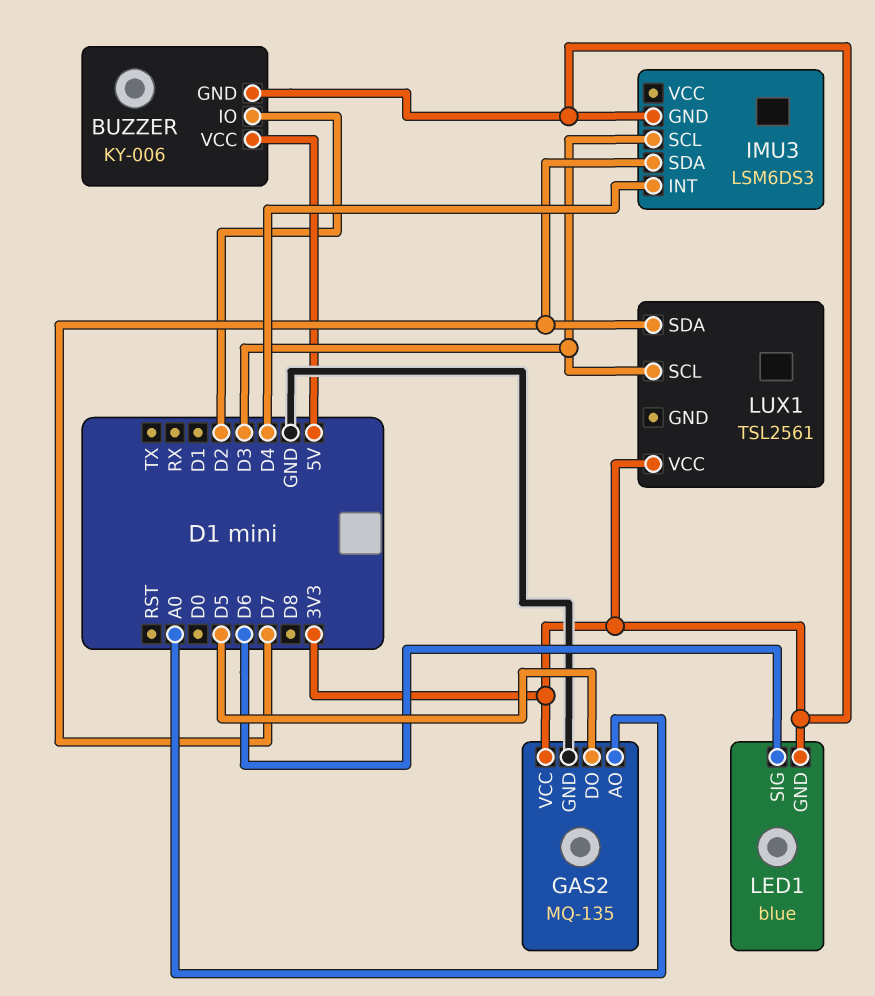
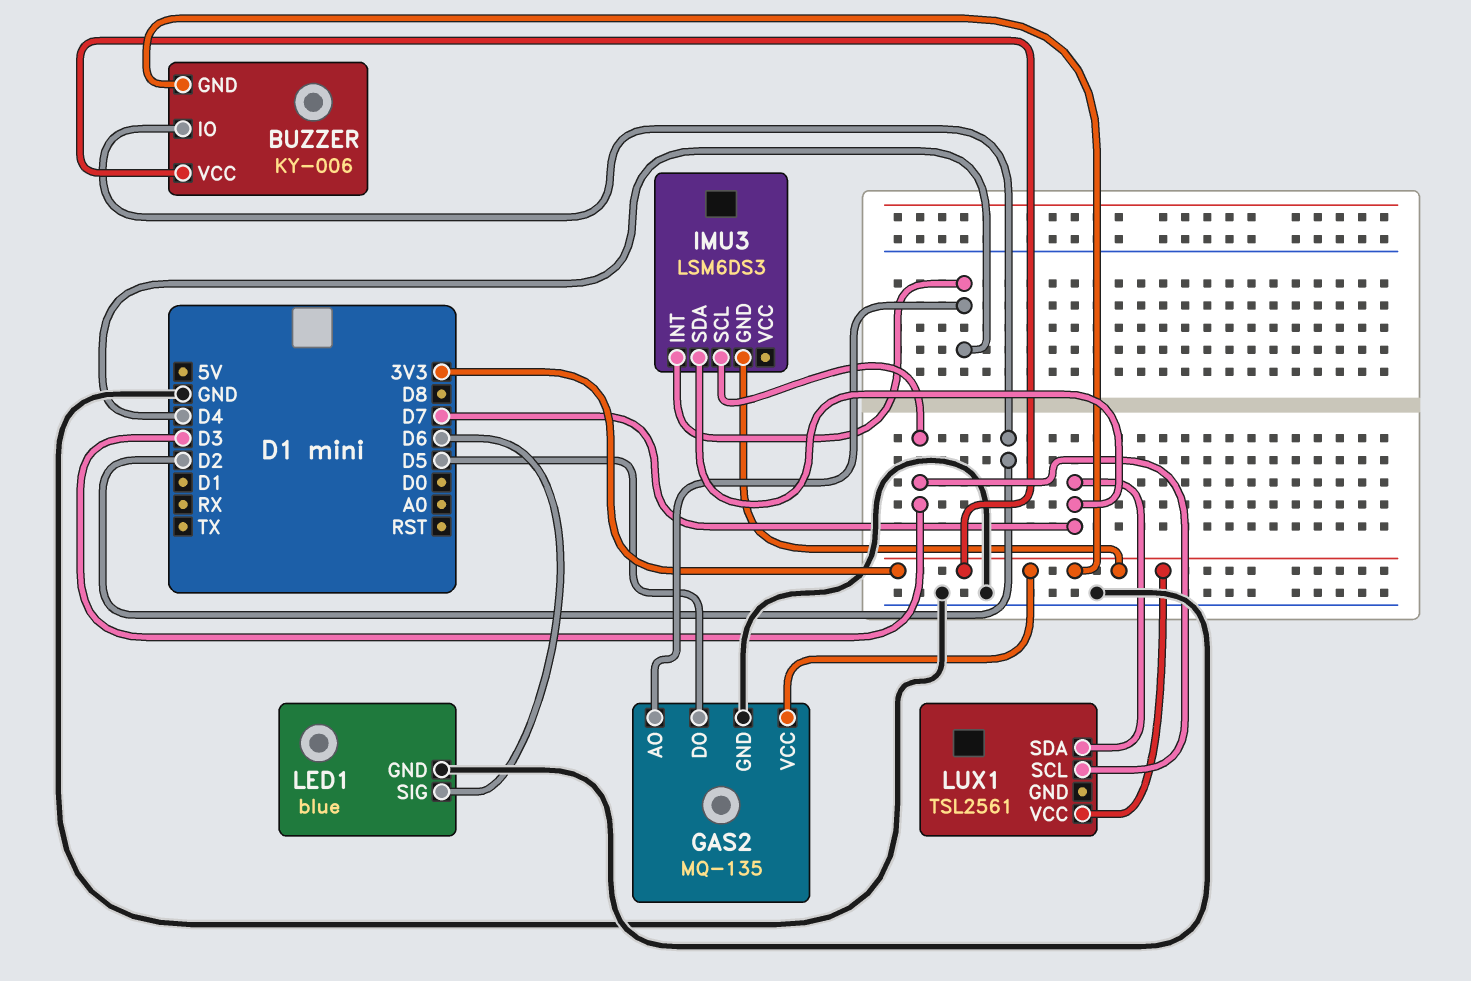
BUZZER pin VCC: 5V -> 3V3
GAS2 pin AO: A0 -> D4
LED1 pin GND: 3V3 -> GND

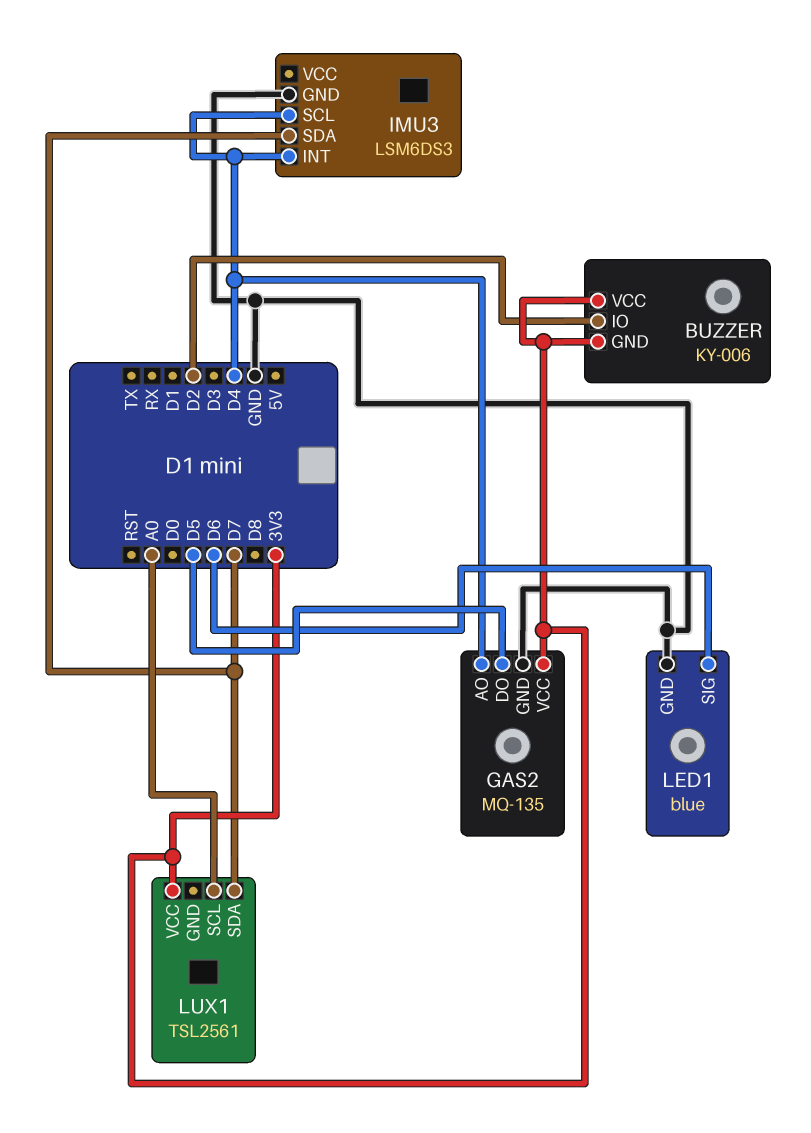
IMU3 pin GND: 3V3 -> GND
IMU3 pin SCL: D3 -> D4
LUX1 pin SCL: D3 -> A0

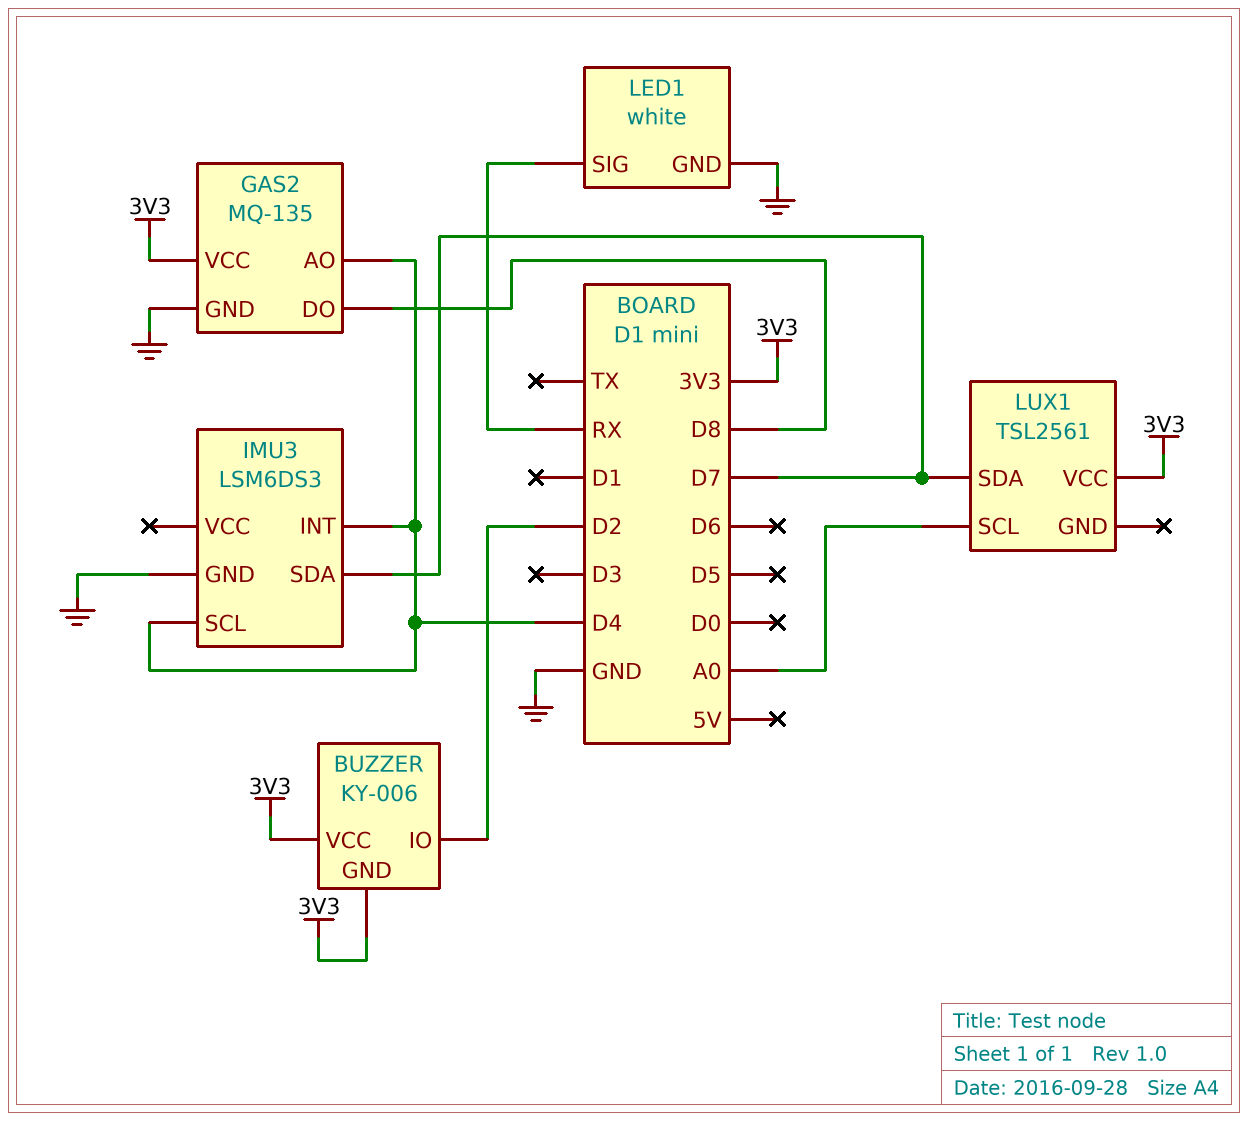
GAS2 pin DO: D5 -> D8
LED1: blue -> white
LED1 pin SIG: D6 -> RX

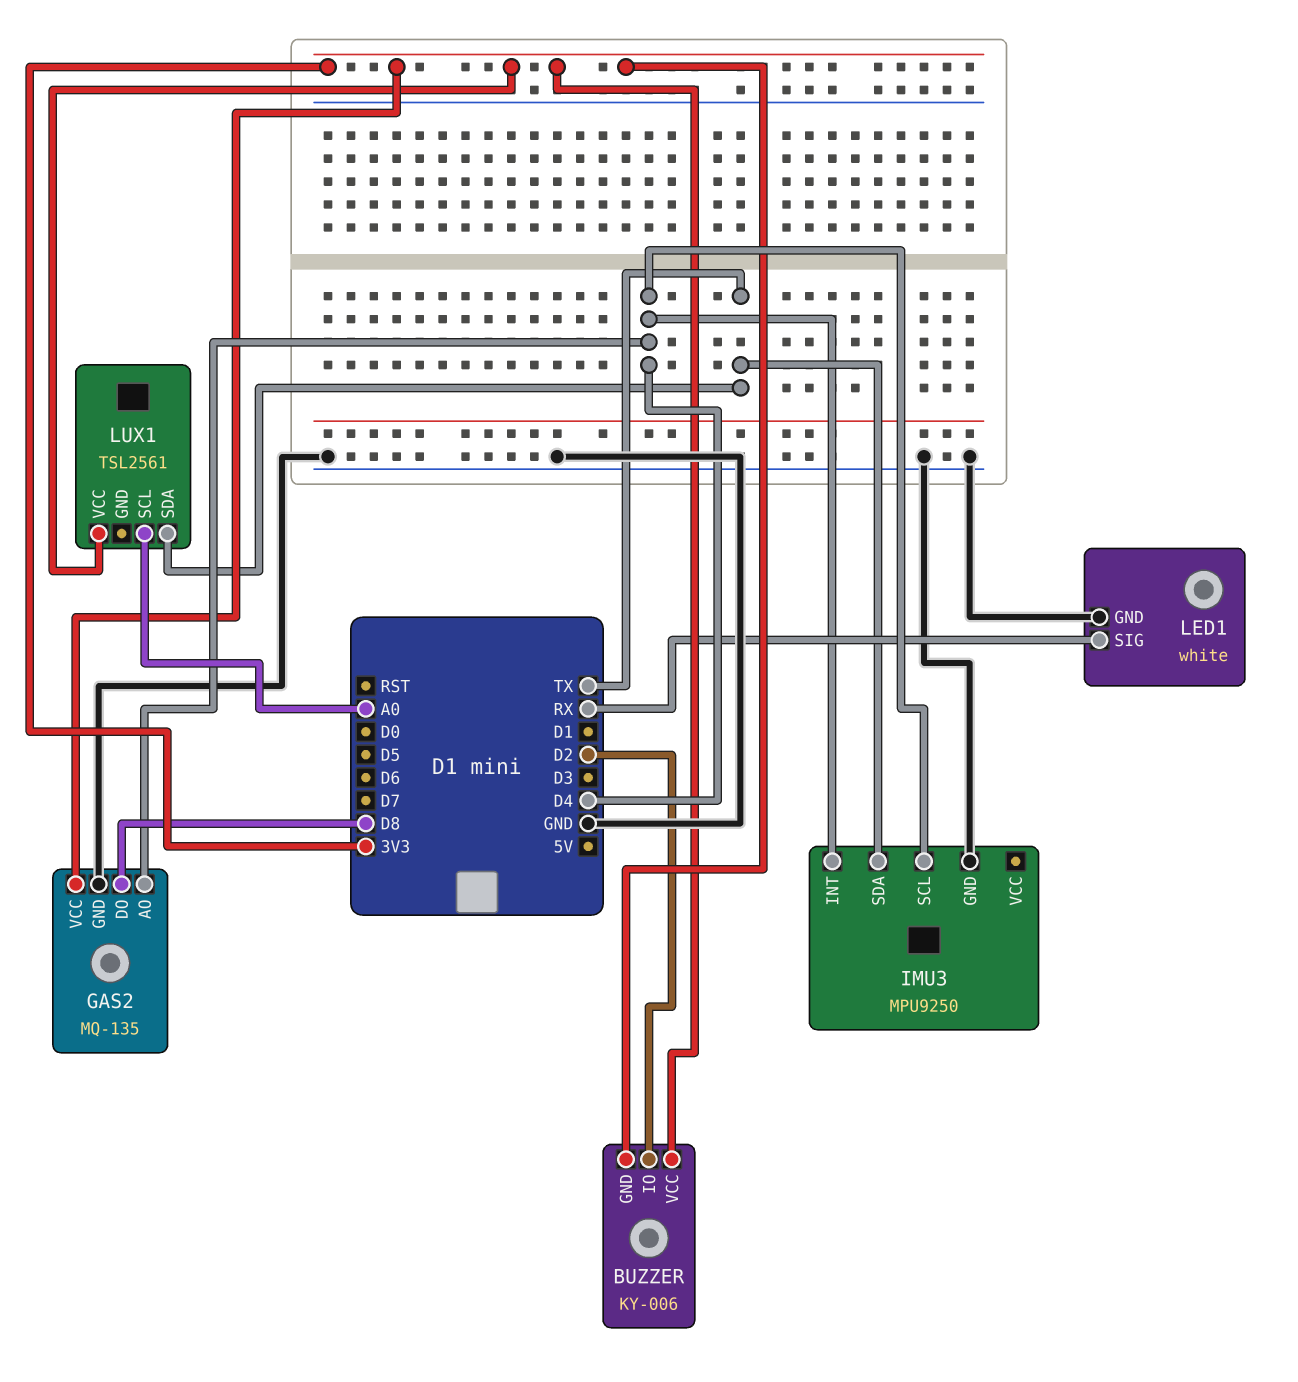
IMU3: LSM6DS3 -> MPU9250
IMU3 pin SDA: D7 -> TX
LUX1 pin SDA: D7 -> TX

